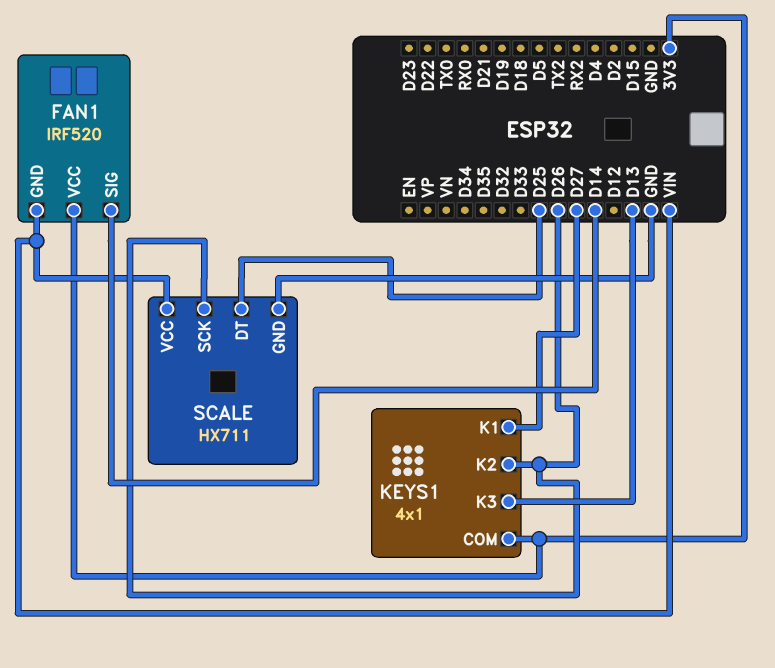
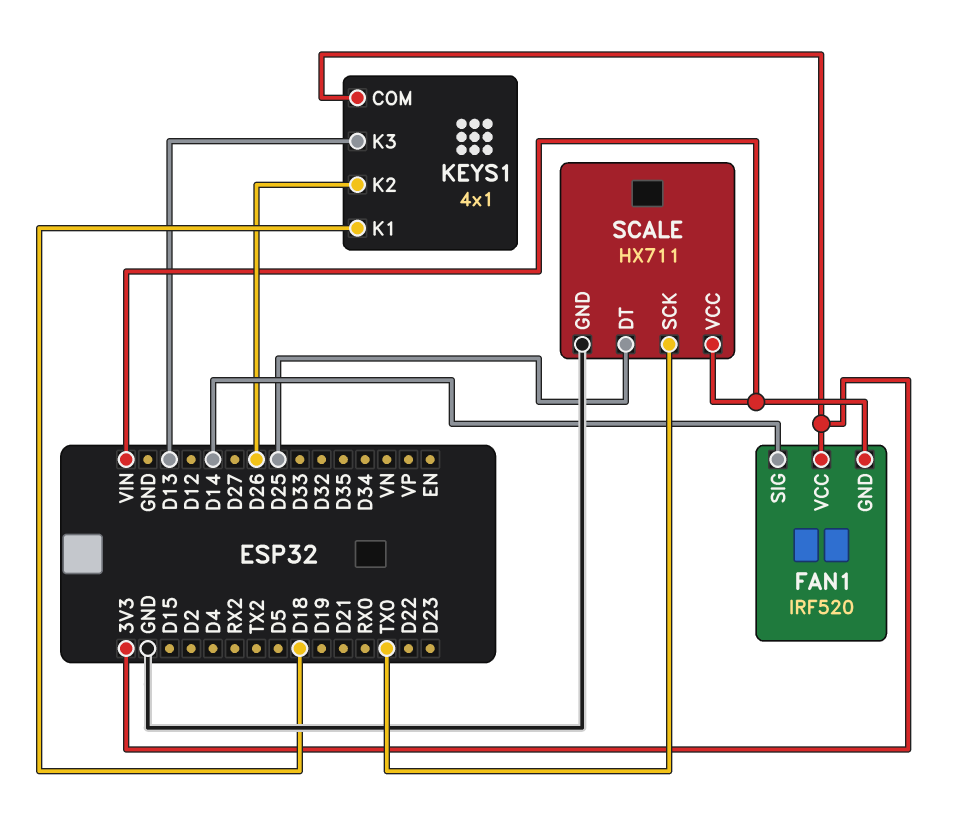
KEYS1 pin K1: D27 -> D18
SCALE pin SCK: D26 -> TX0

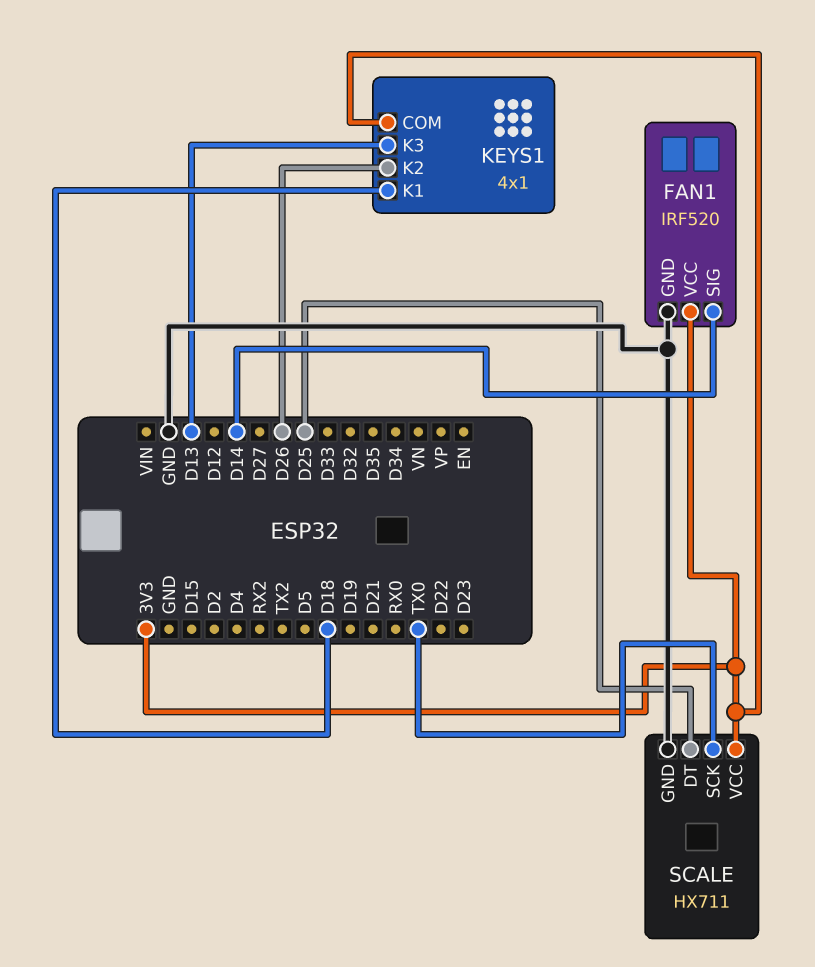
FAN1 pin GND: VIN -> GND
SCALE pin VCC: VIN -> 3V3

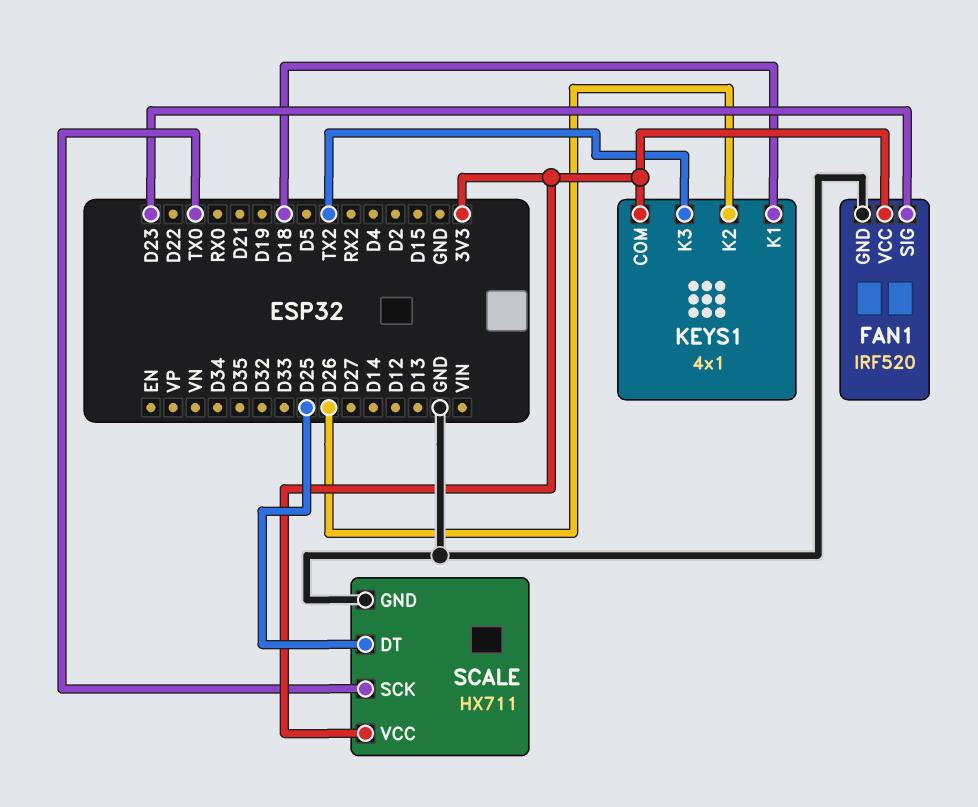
FAN1 pin SIG: D14 -> D23
KEYS1 pin K3: D13 -> TX2

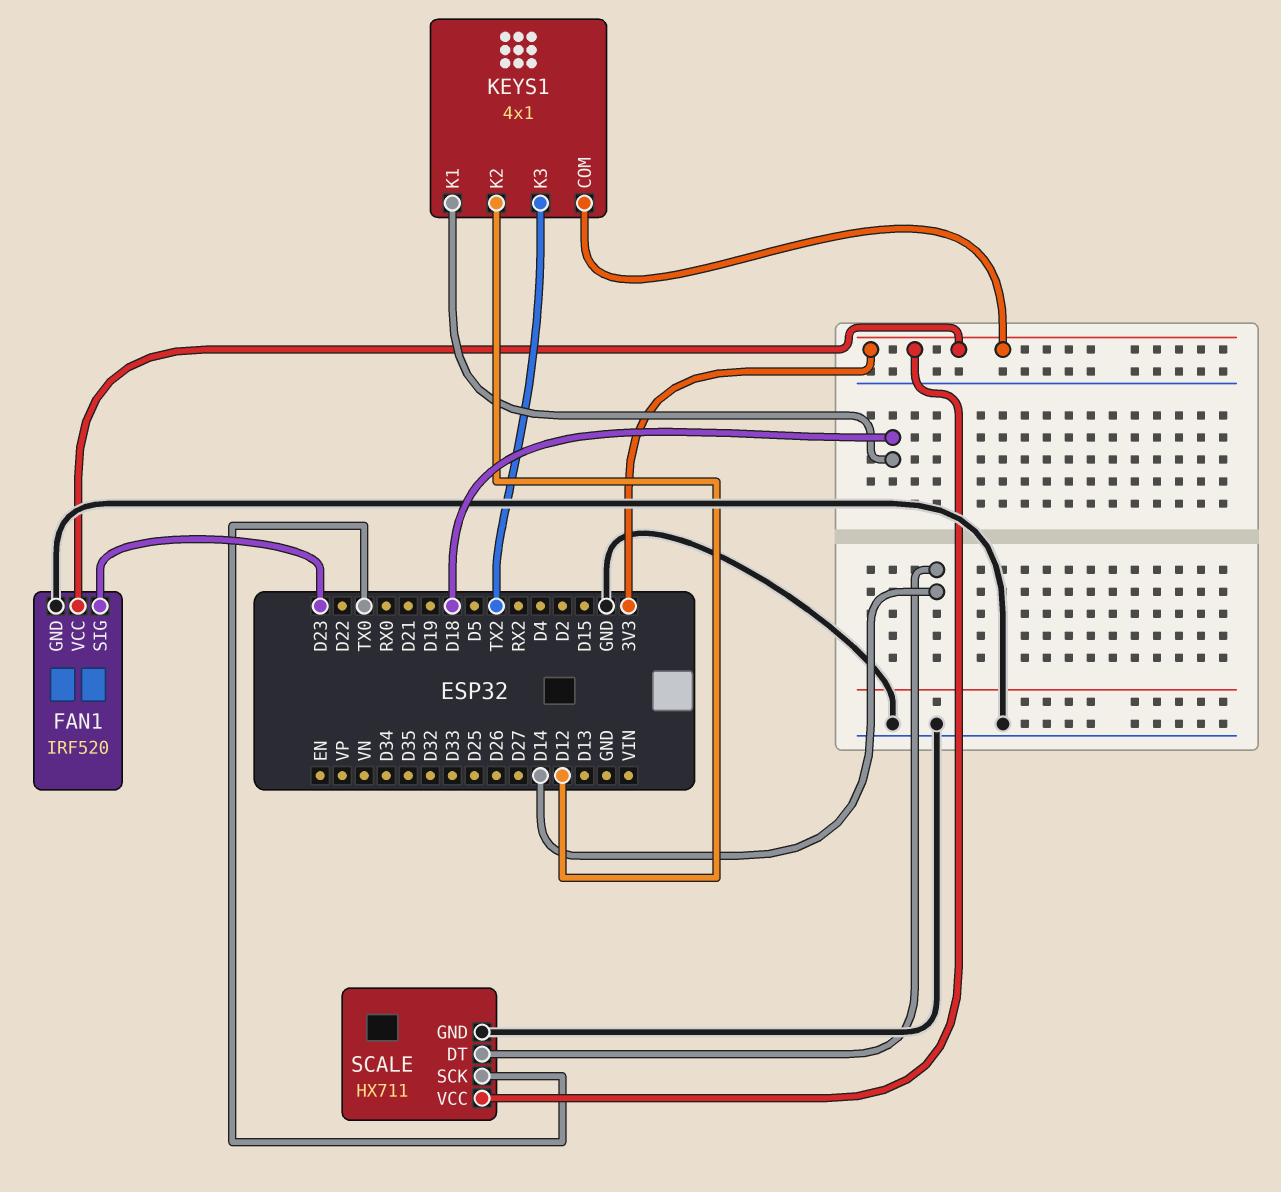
KEYS1 pin K2: D26 -> D12
SCALE pin DT: D25 -> D14

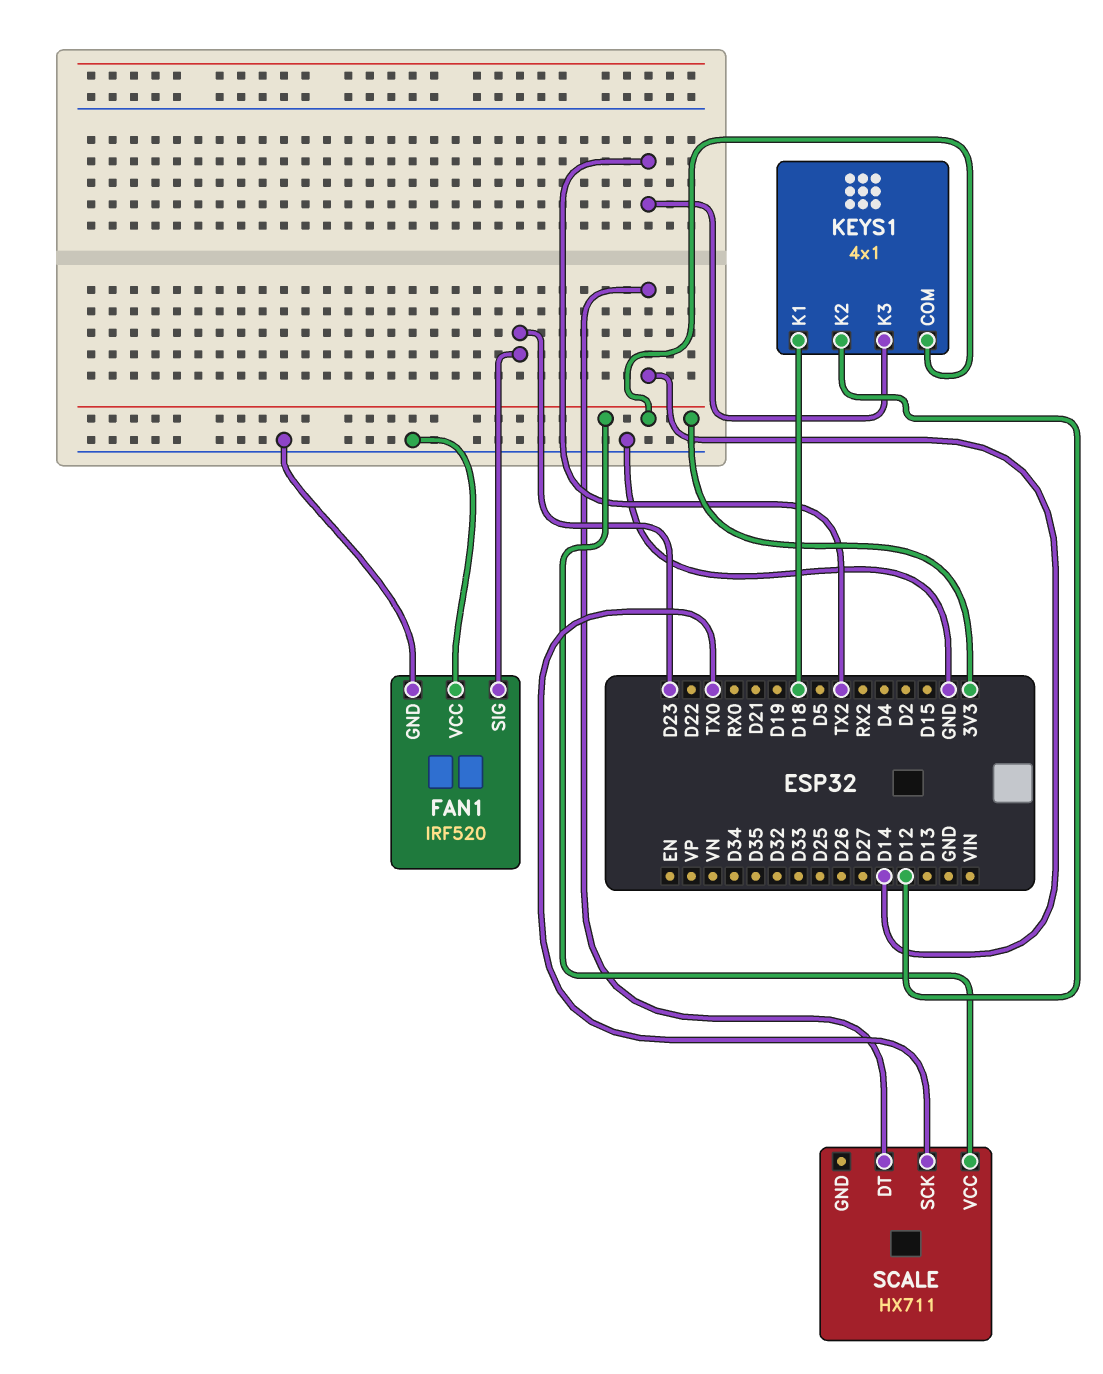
FAN1 pin VCC: 3V3 -> GND
SCALE pin GND: GND -> none

